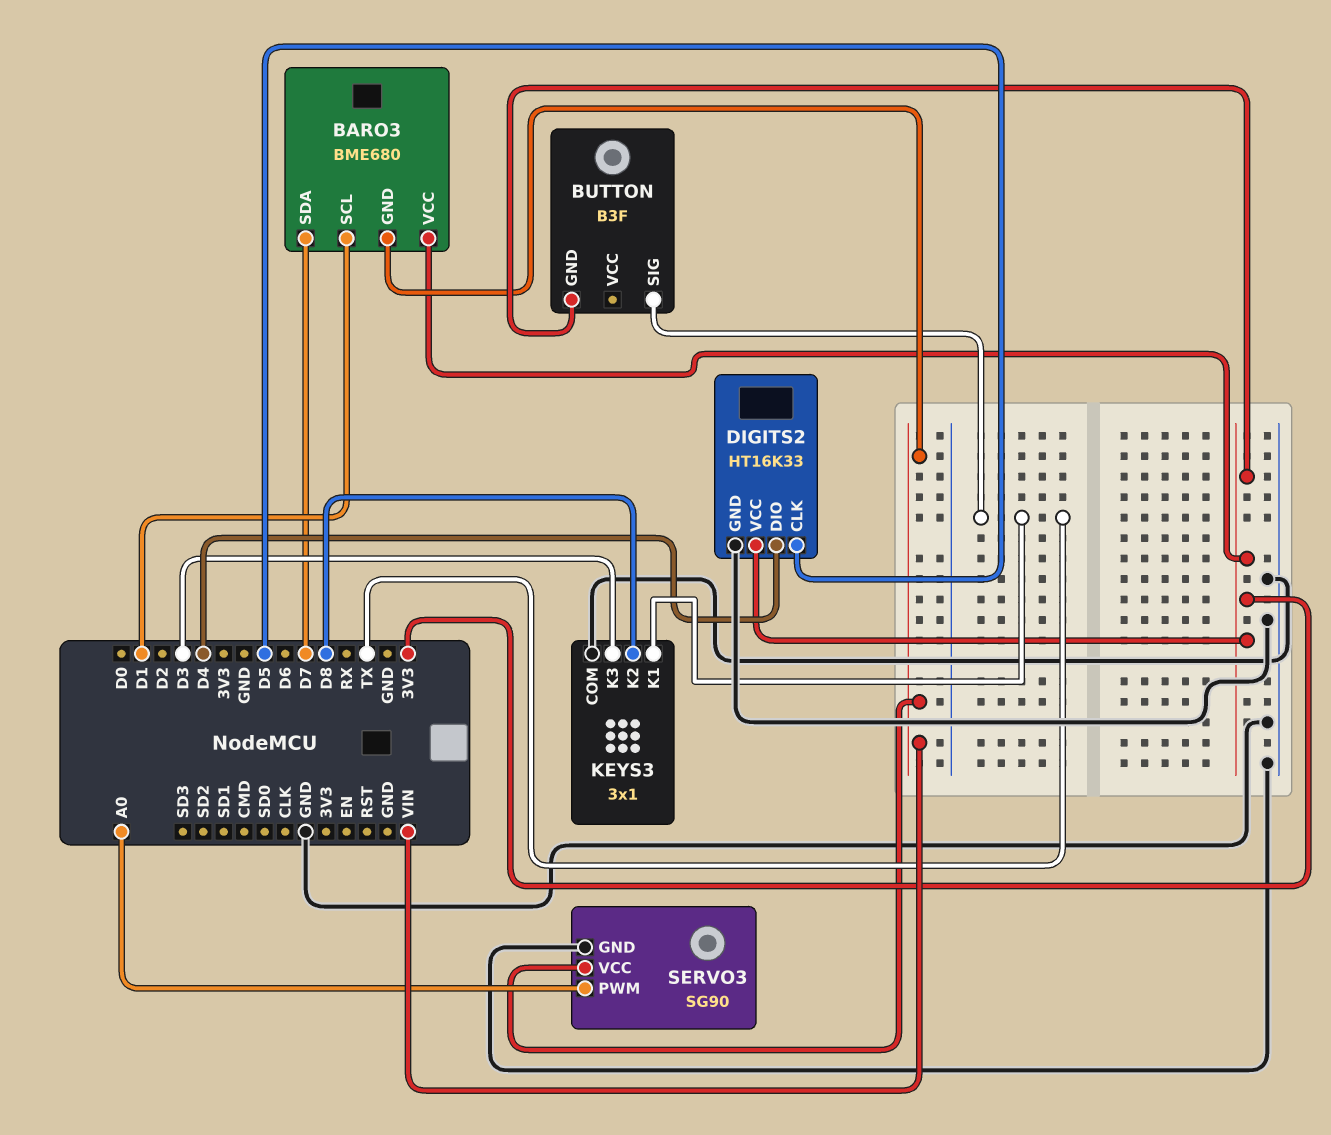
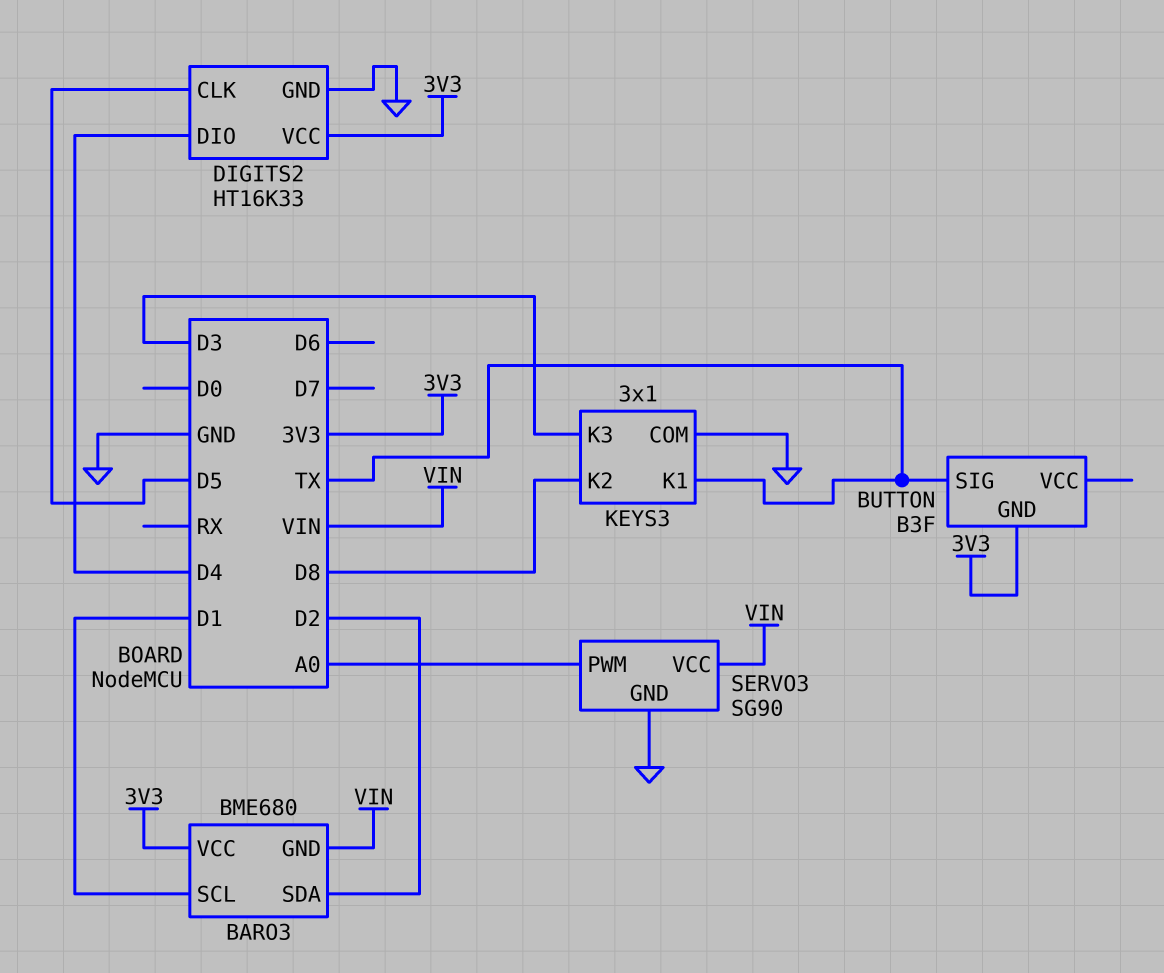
BARO3 pin SDA: D7 -> D2

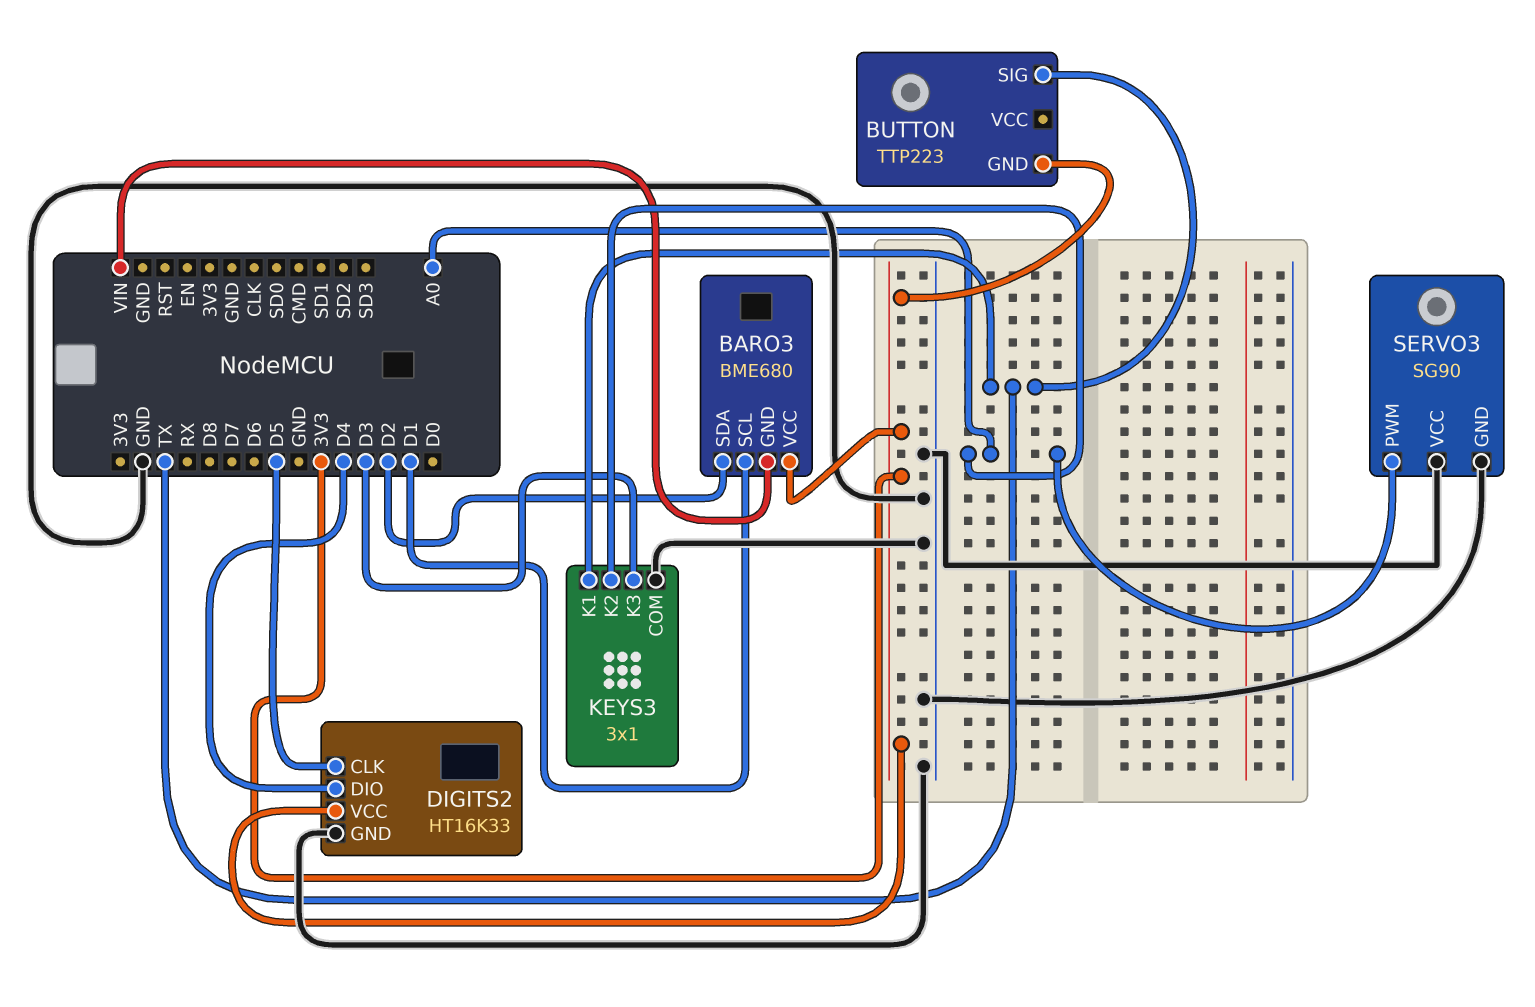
BUTTON: B3F -> TTP223
KEYS3 pin K2: D8 -> A0
SERVO3 pin VCC: VIN -> GND

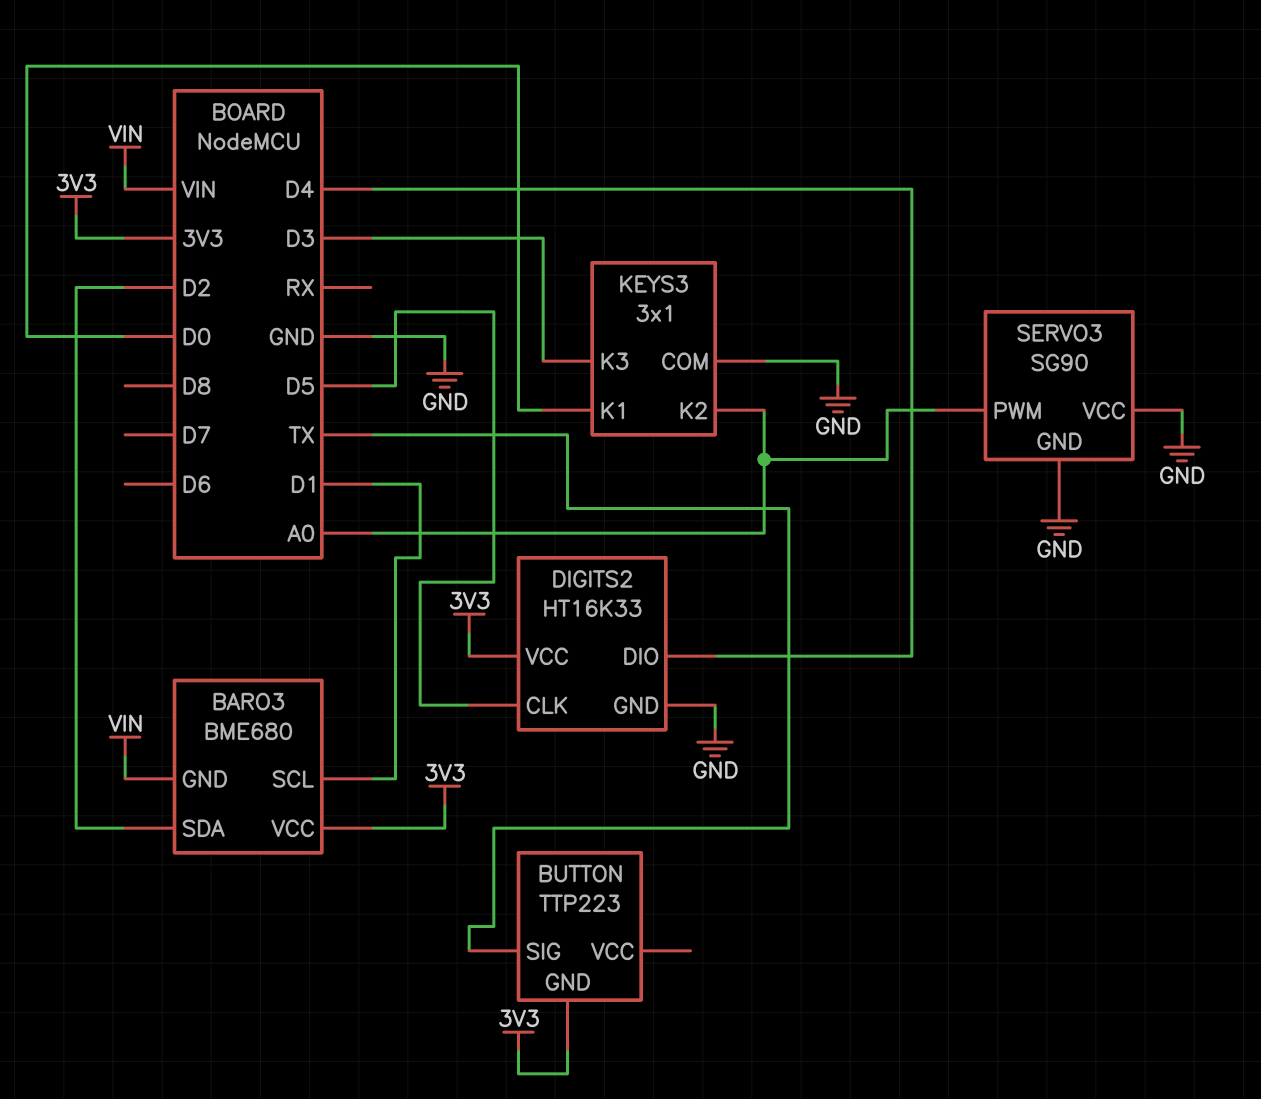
KEYS3 pin K1: TX -> D0

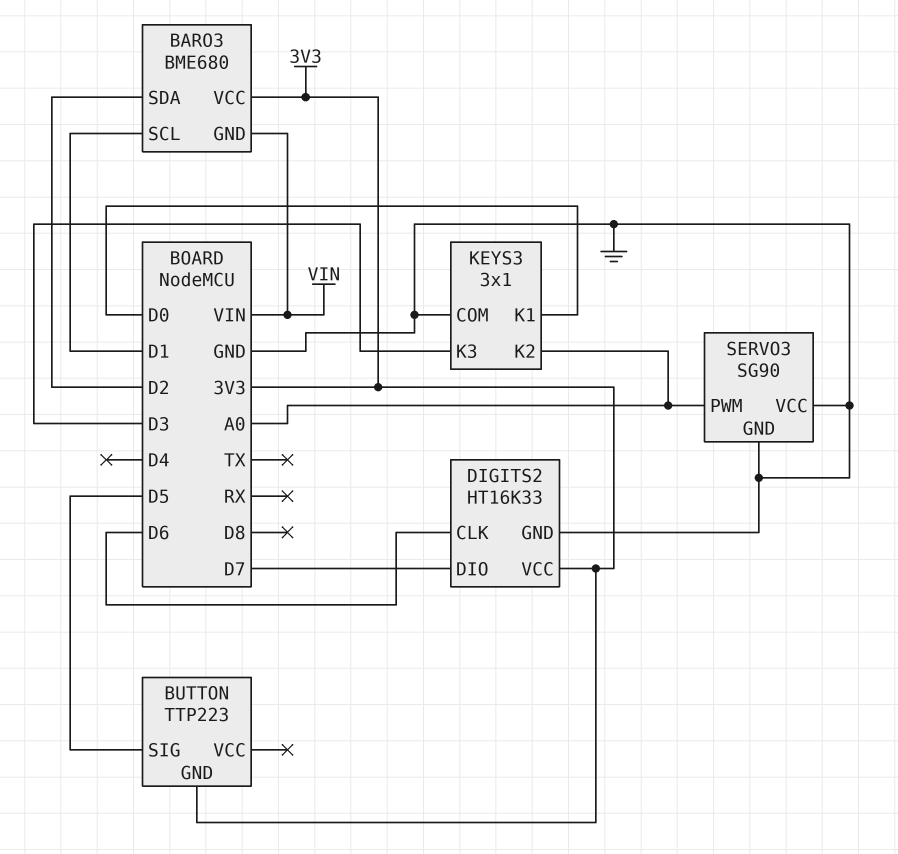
BUTTON pin SIG: TX -> D5
DIGITS2 pin CLK: D5 -> D6
DIGITS2 pin DIO: D4 -> D7

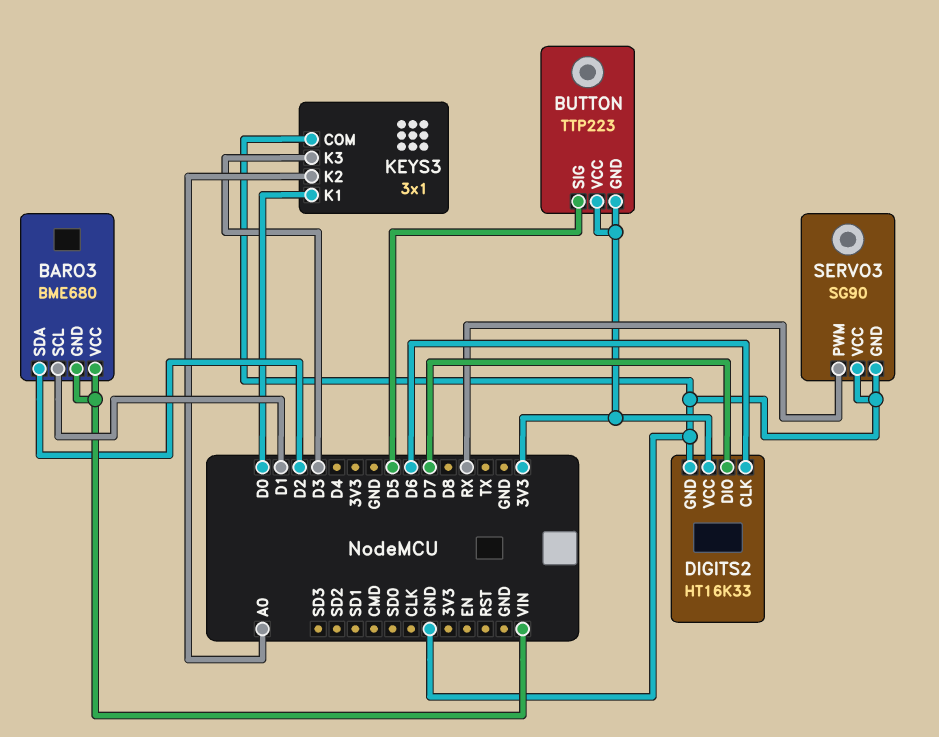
BARO3 pin VCC: 3V3 -> VIN
BUTTON pin VCC: none -> 3V3
SERVO3 pin PWM: A0 -> RX

